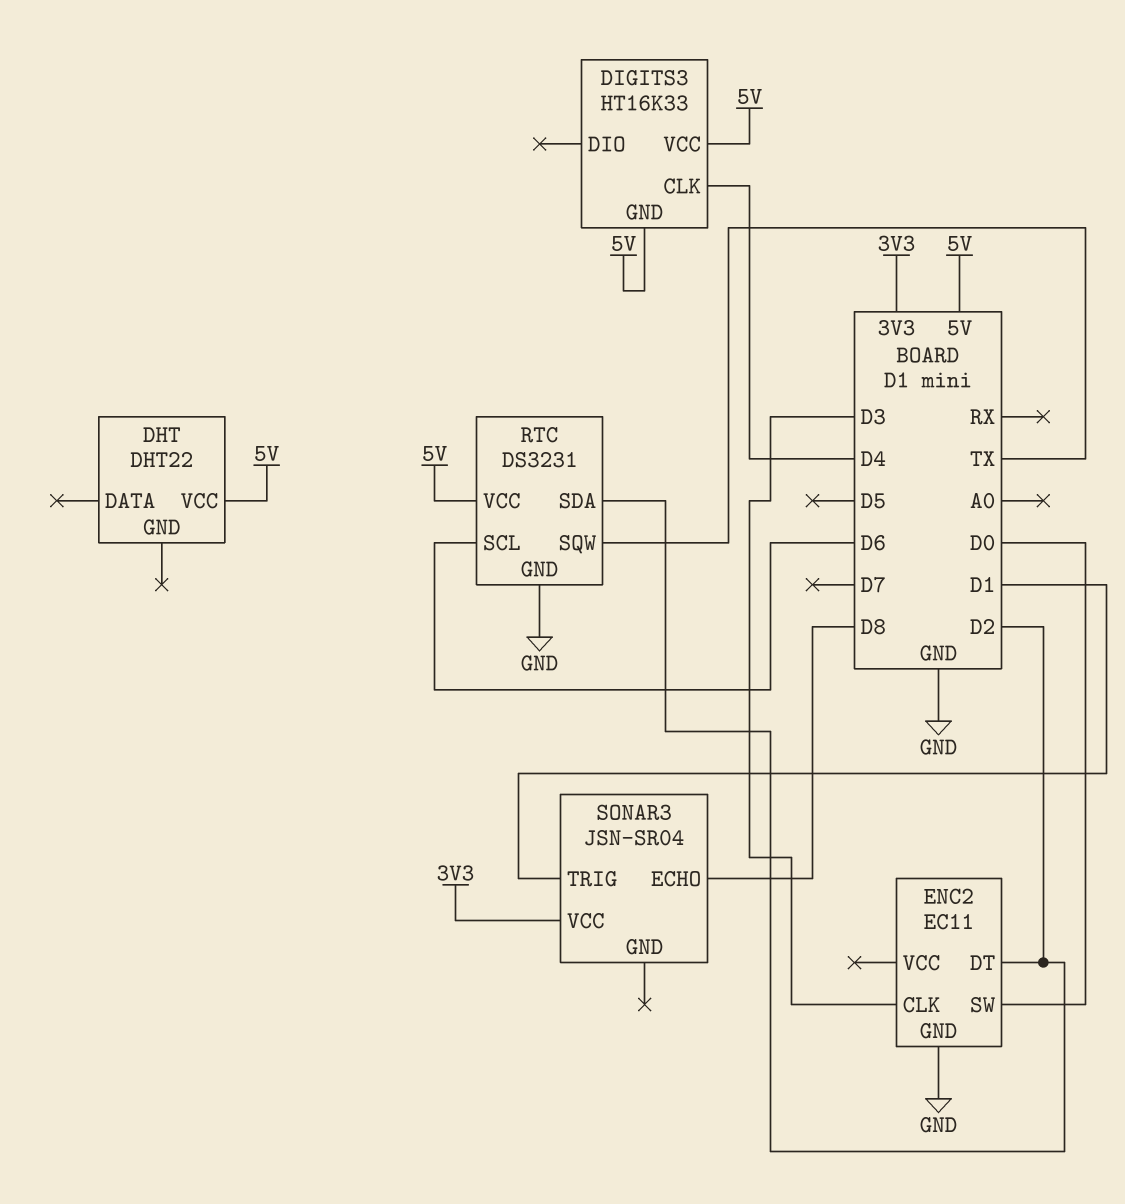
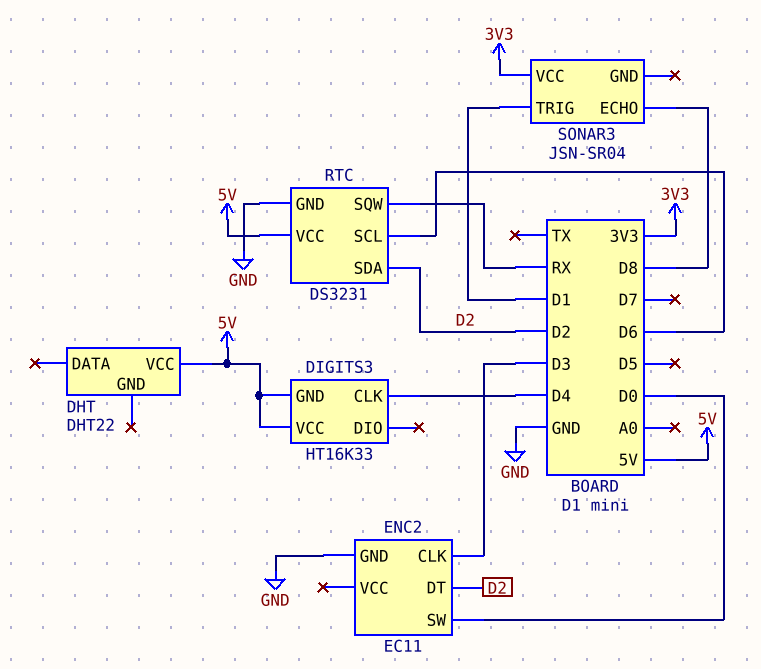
RTC pin SQW: TX -> RX

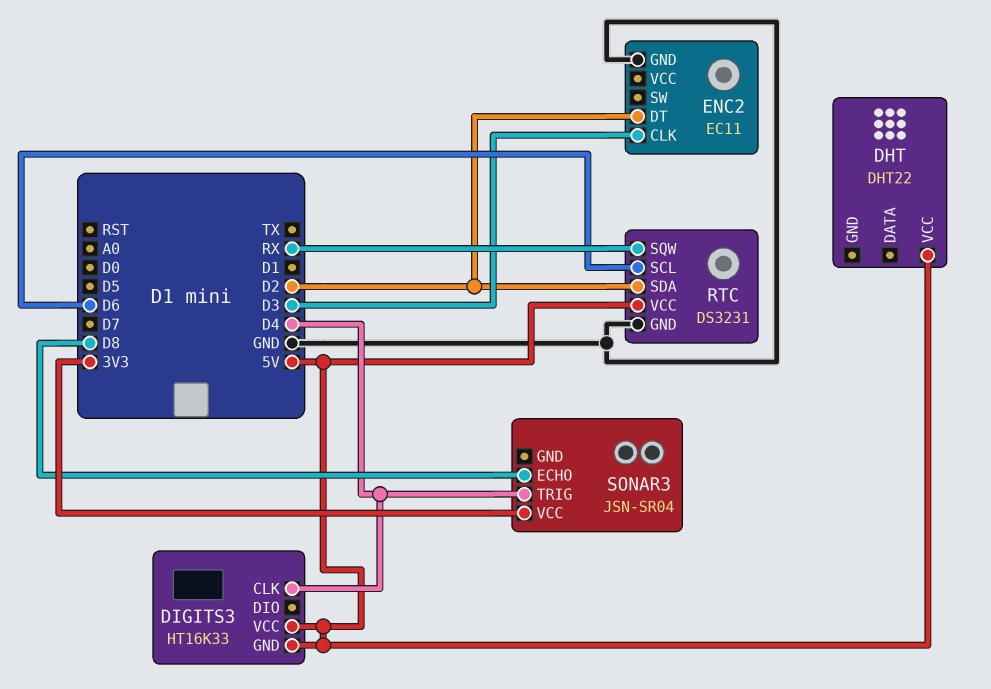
ENC2 pin SW: D0 -> none
SONAR3 pin TRIG: D1 -> D4

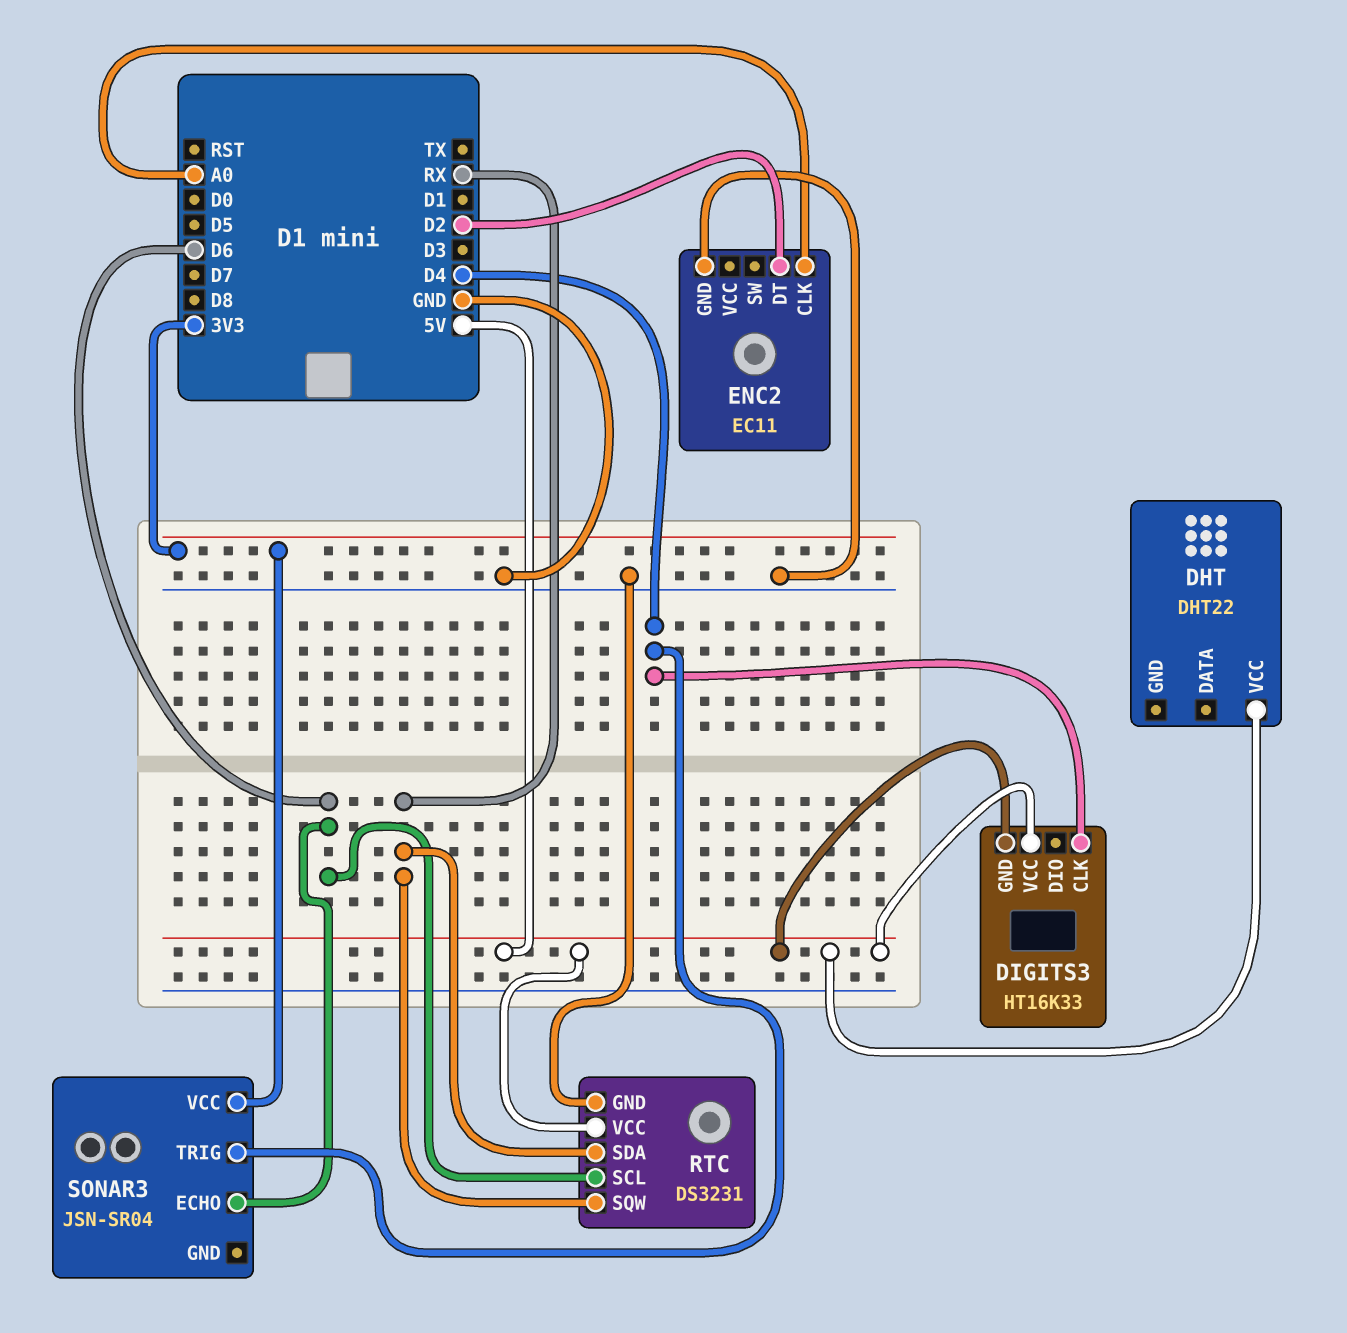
ENC2 pin CLK: D3 -> A0
RTC pin SDA: D2 -> RX
SONAR3 pin ECHO: D8 -> D6

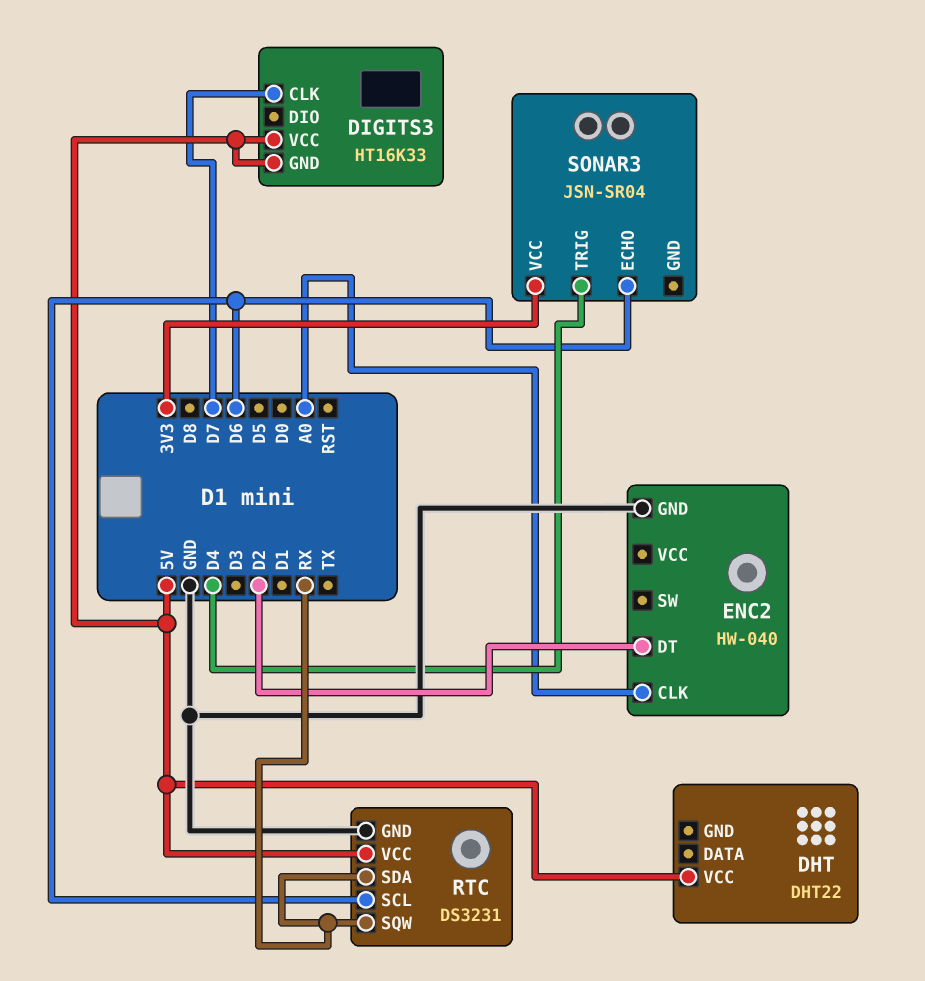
DIGITS3 pin CLK: D4 -> D7
ENC2: EC11 -> HW-040

